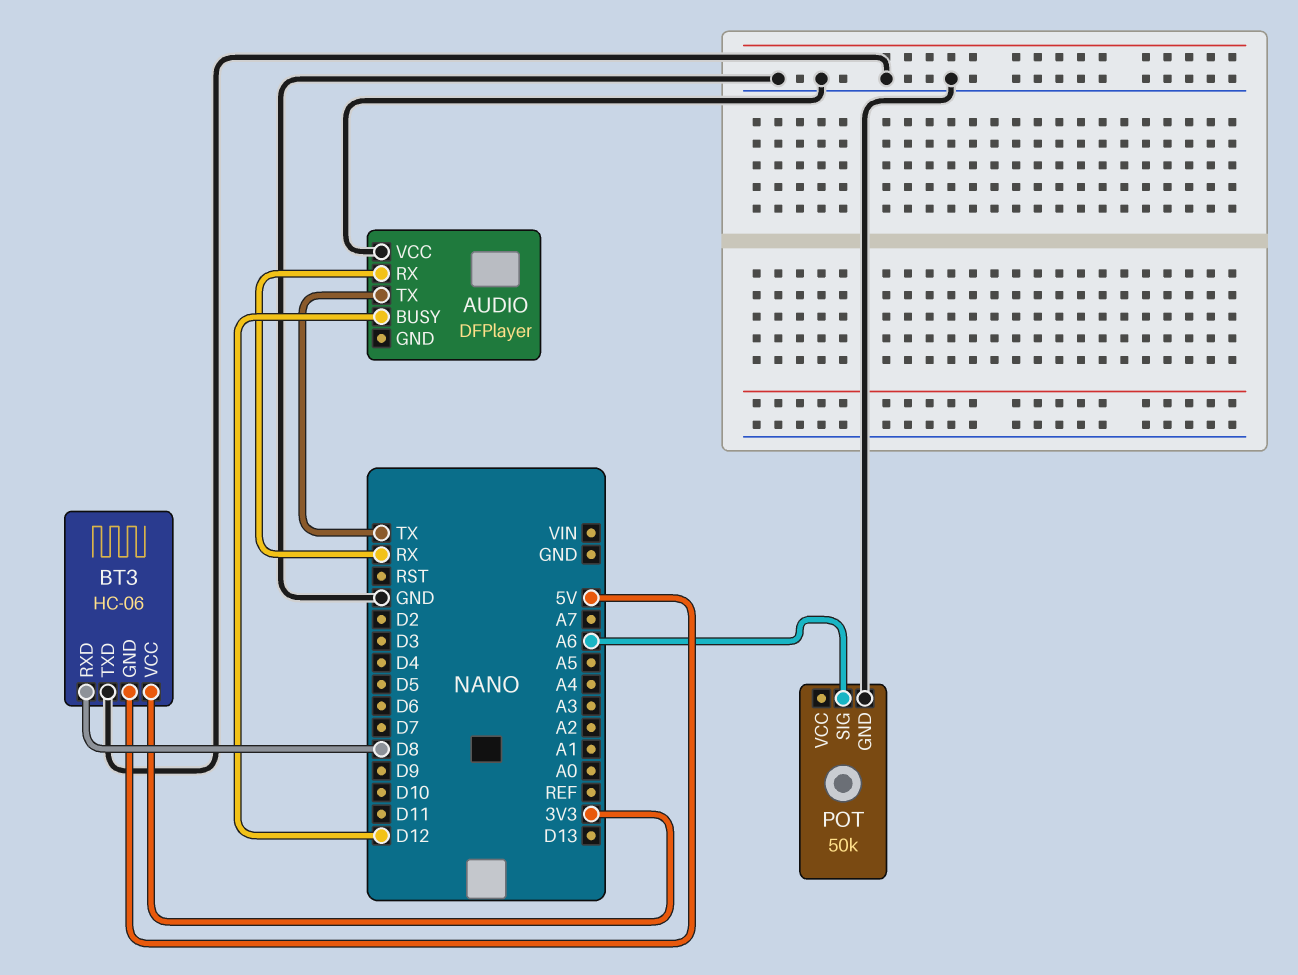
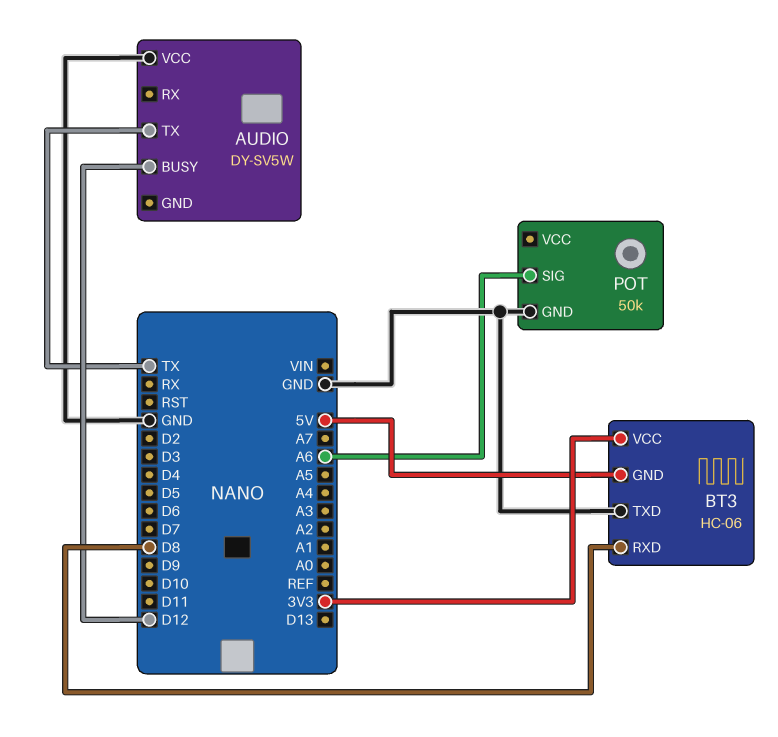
AUDIO: DFPlayer -> DY-SV5W
AUDIO pin RX: RX -> none

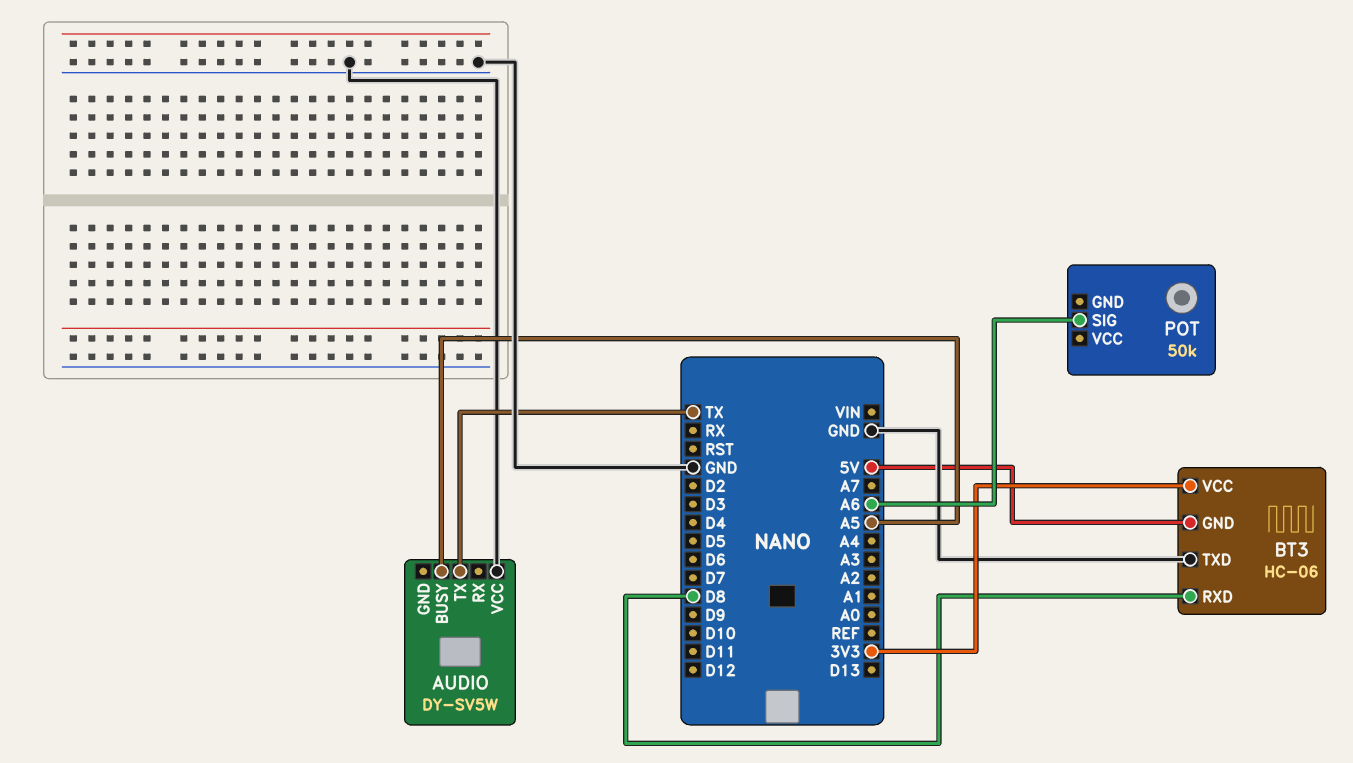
AUDIO pin BUSY: D12 -> A5
POT pin GND: GND -> none

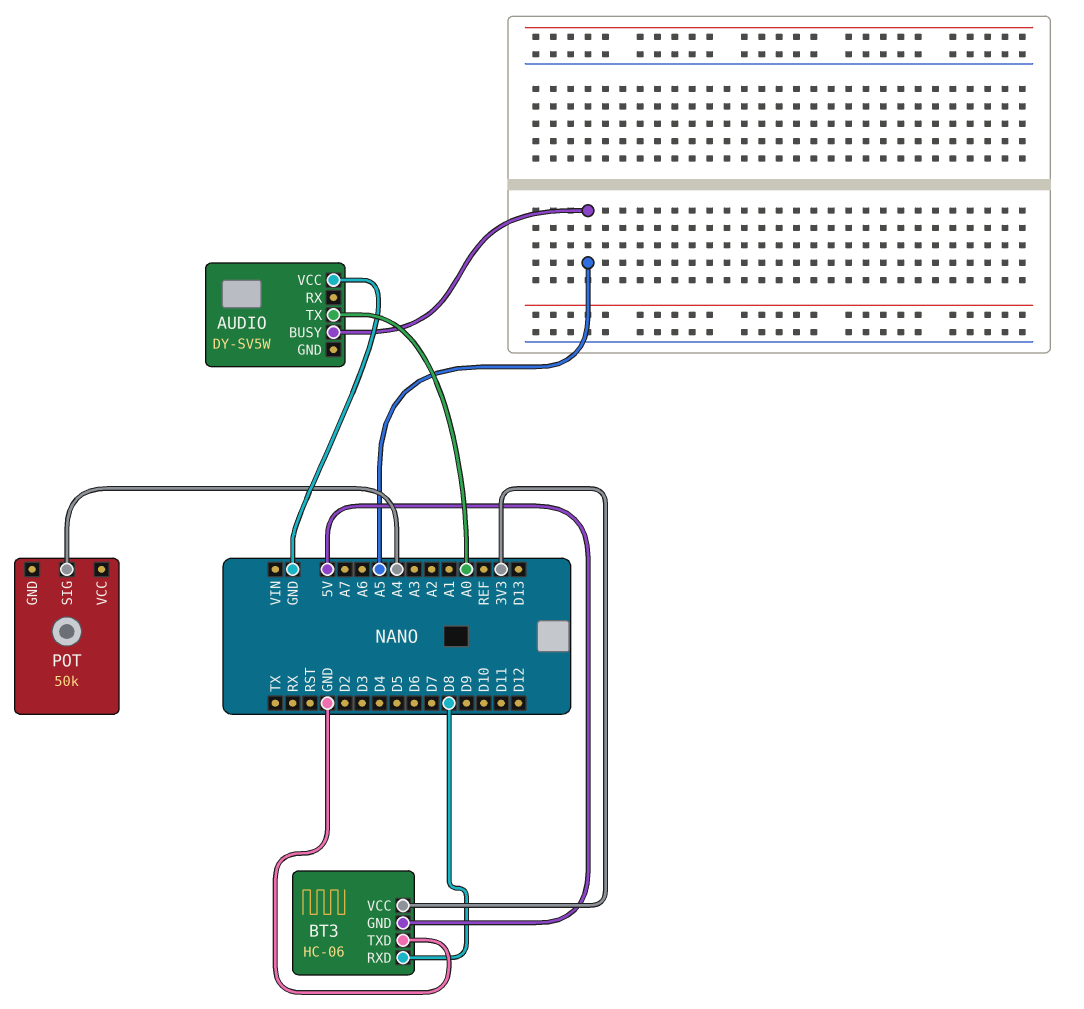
AUDIO pin TX: TX -> A0
POT pin SIG: A6 -> A4

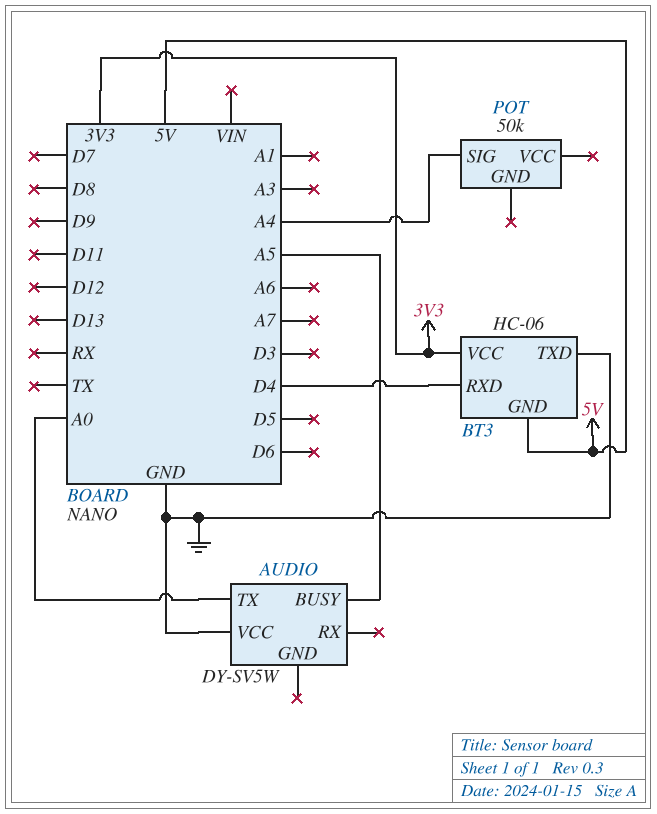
BT3 pin RXD: D8 -> D4

